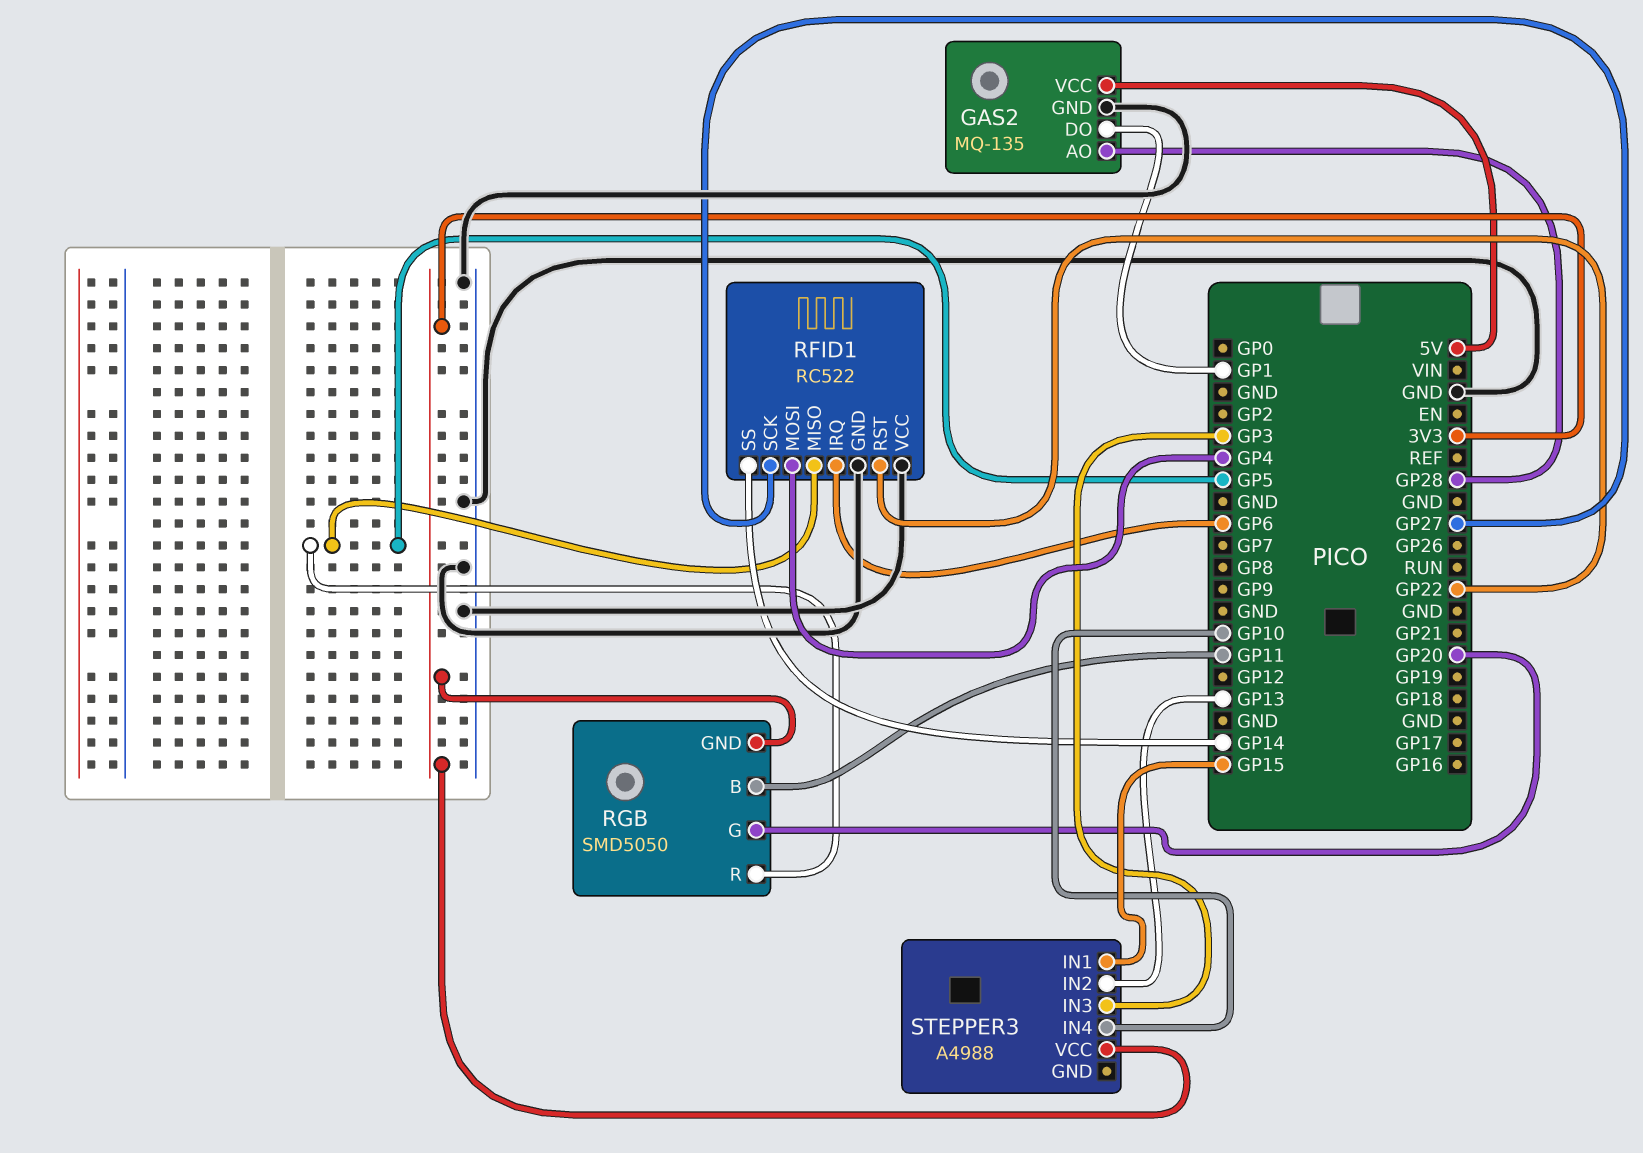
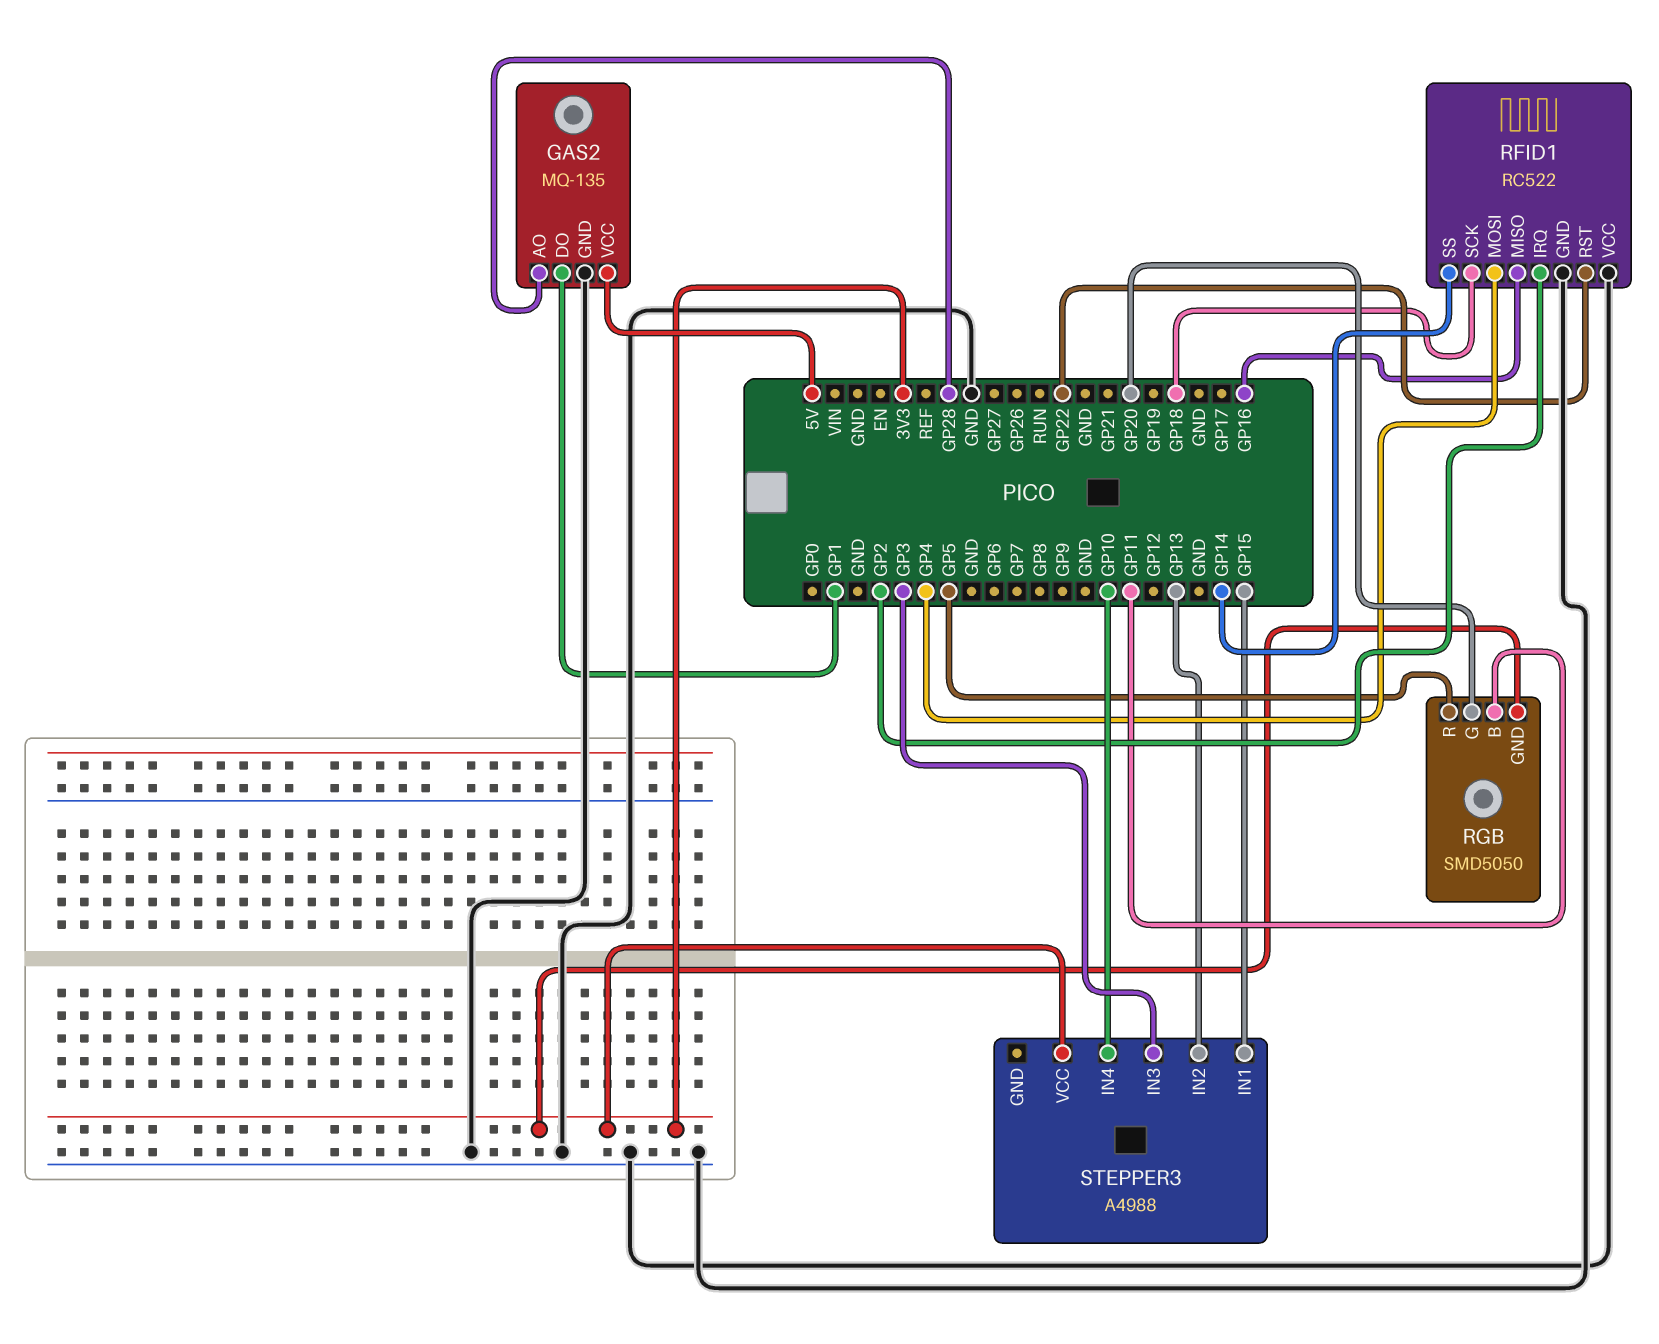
RFID1 pin IRQ: GP6 -> GP2
RFID1 pin MISO: GP5 -> GP16
RFID1 pin SCK: GP27 -> GP18

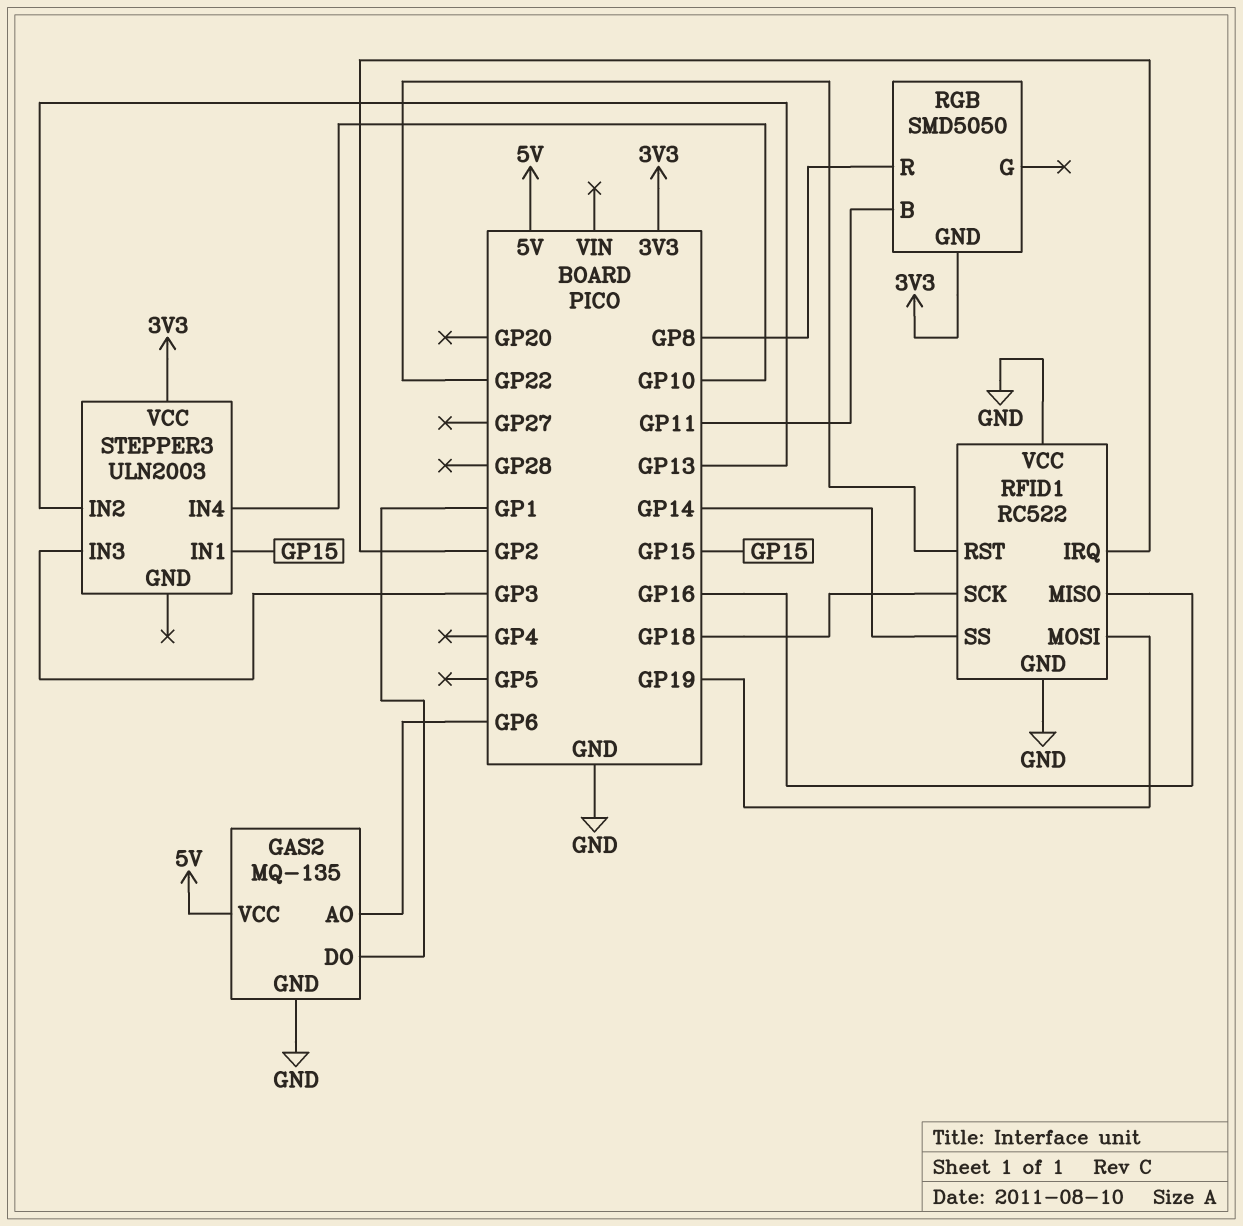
GAS2 pin AO: GP28 -> GP6
RFID1 pin MOSI: GP4 -> GP19
RGB pin G: GP20 -> none
RGB pin R: GP5 -> GP8
STEPPER3: A4988 -> ULN2003

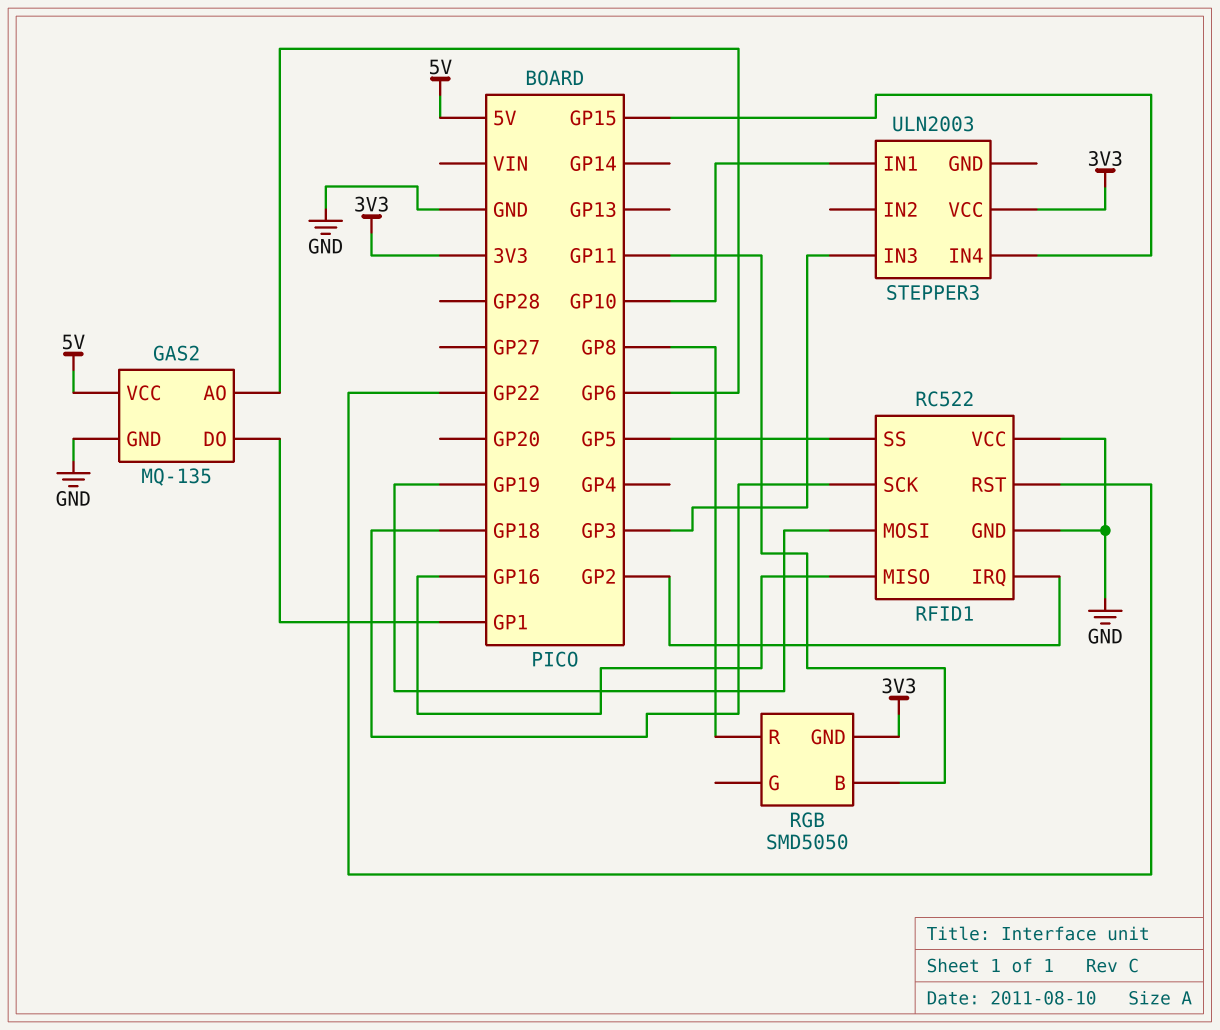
RFID1 pin SS: GP14 -> GP5
STEPPER3 pin IN1: GP15 -> GP10
STEPPER3 pin IN2: GP13 -> none
STEPPER3 pin IN4: GP10 -> GP15

